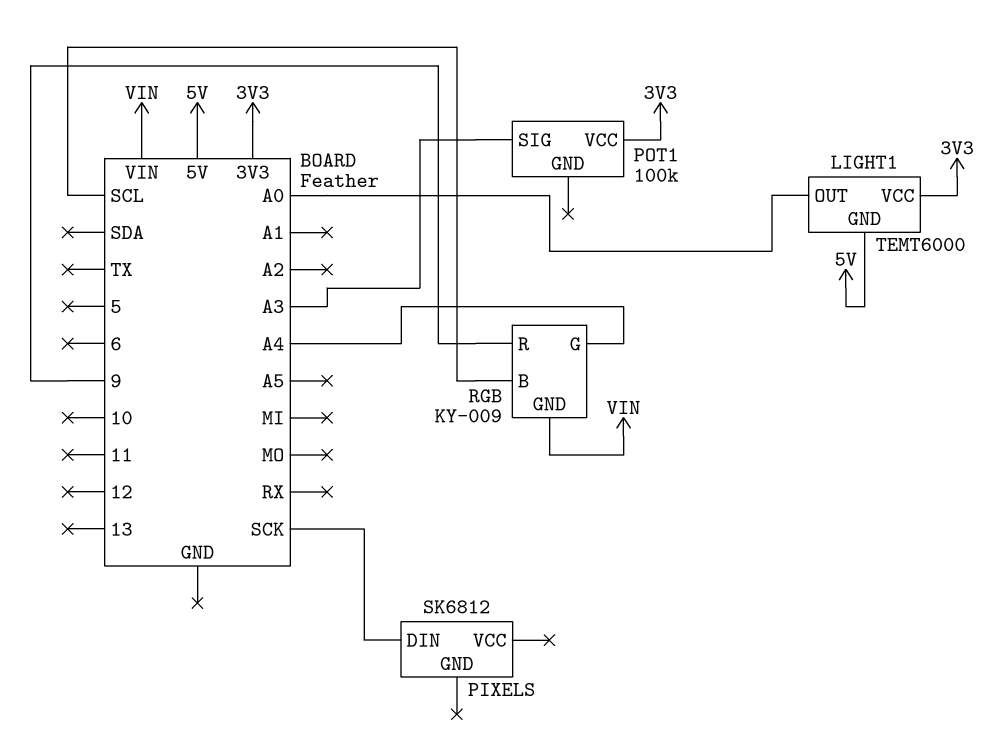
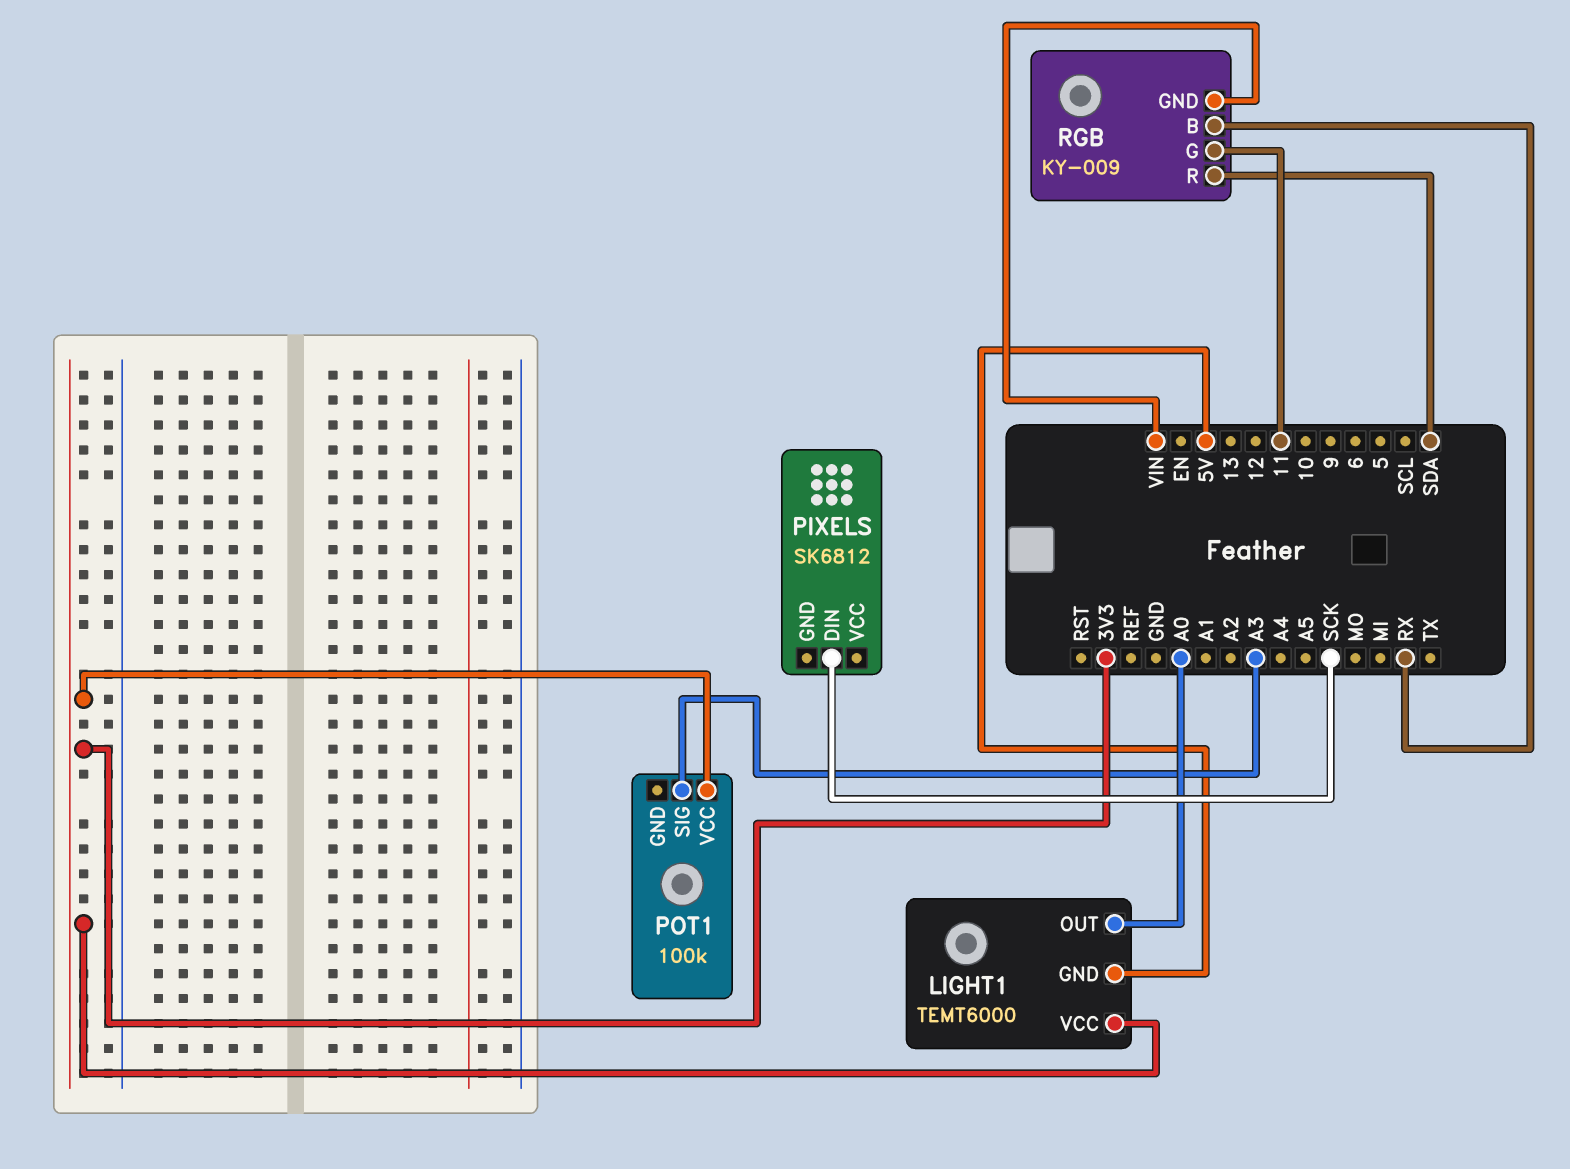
RGB pin B: SCL -> RX
RGB pin G: A4 -> 11
RGB pin R: 9 -> SDA

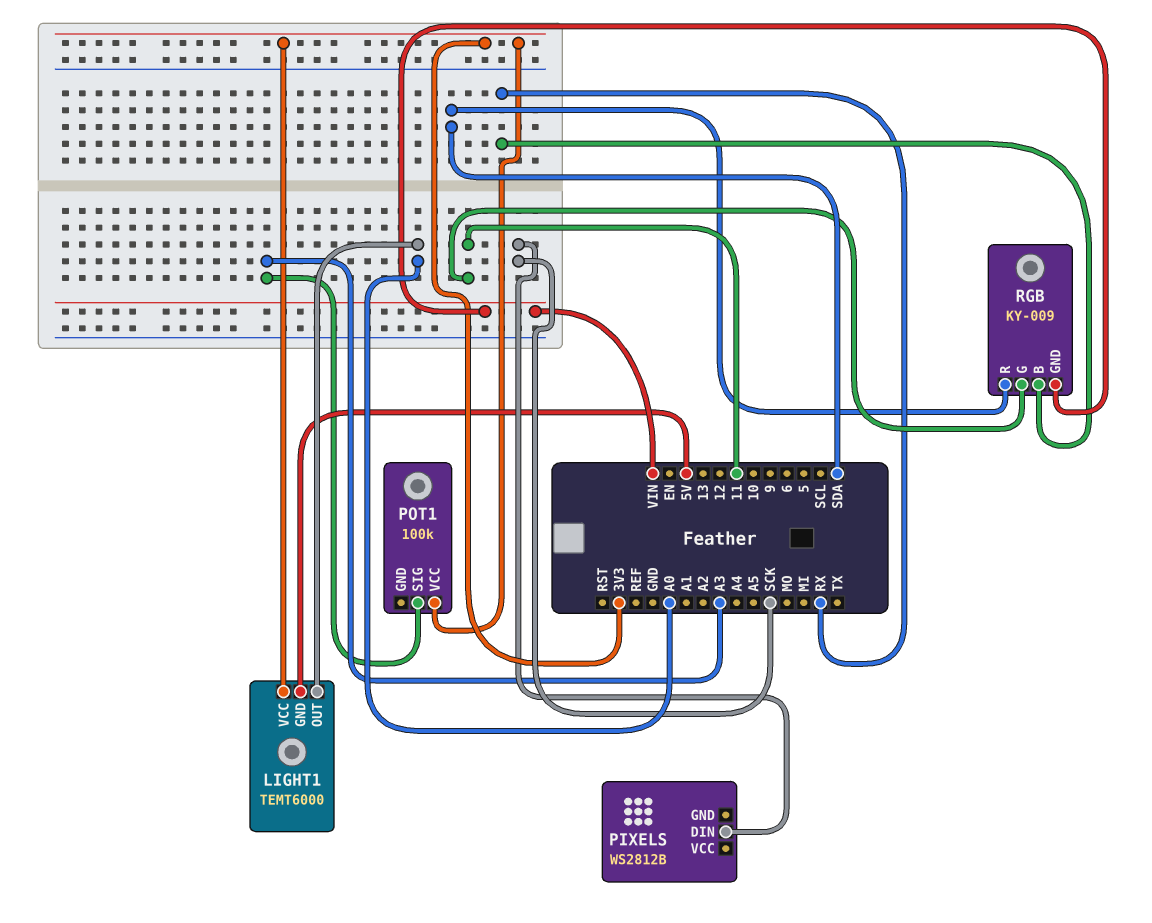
PIXELS: SK6812 -> WS2812B

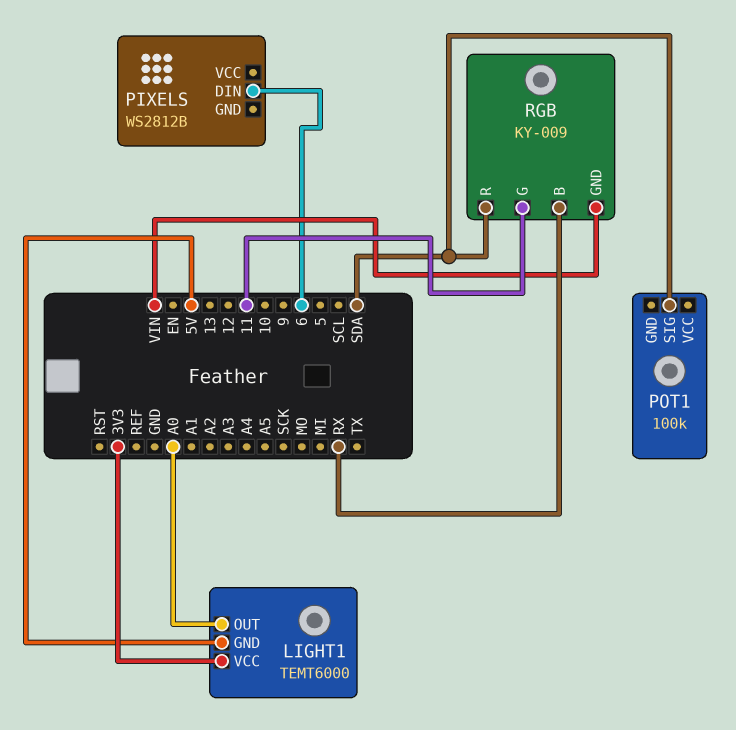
PIXELS pin DIN: SCK -> 6
POT1 pin SIG: A3 -> SDA
POT1 pin VCC: 3V3 -> none

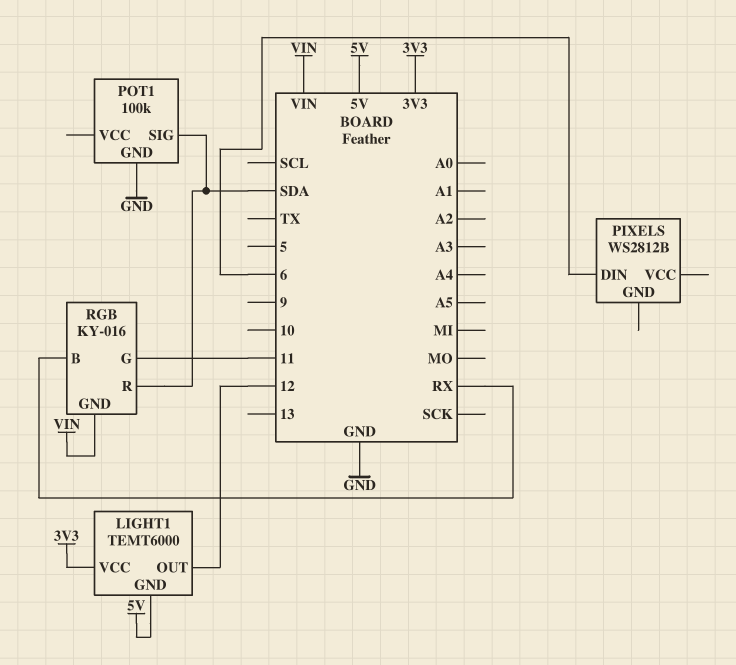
LIGHT1 pin OUT: A0 -> 12
POT1 pin GND: none -> GND
RGB: KY-009 -> KY-016

